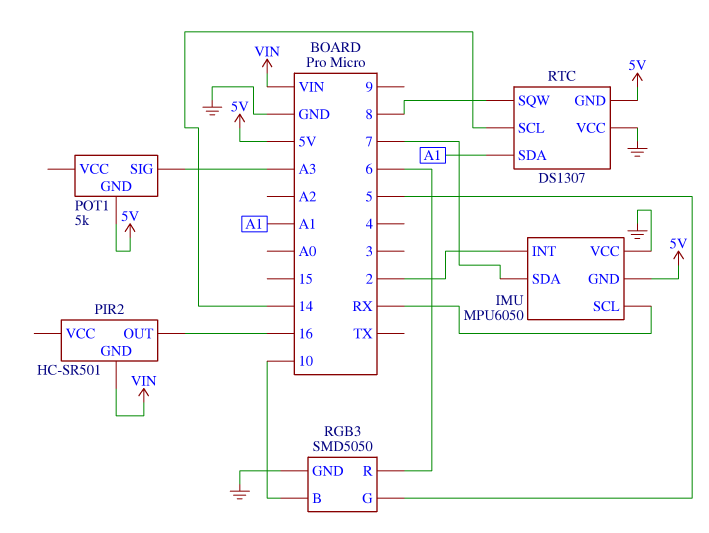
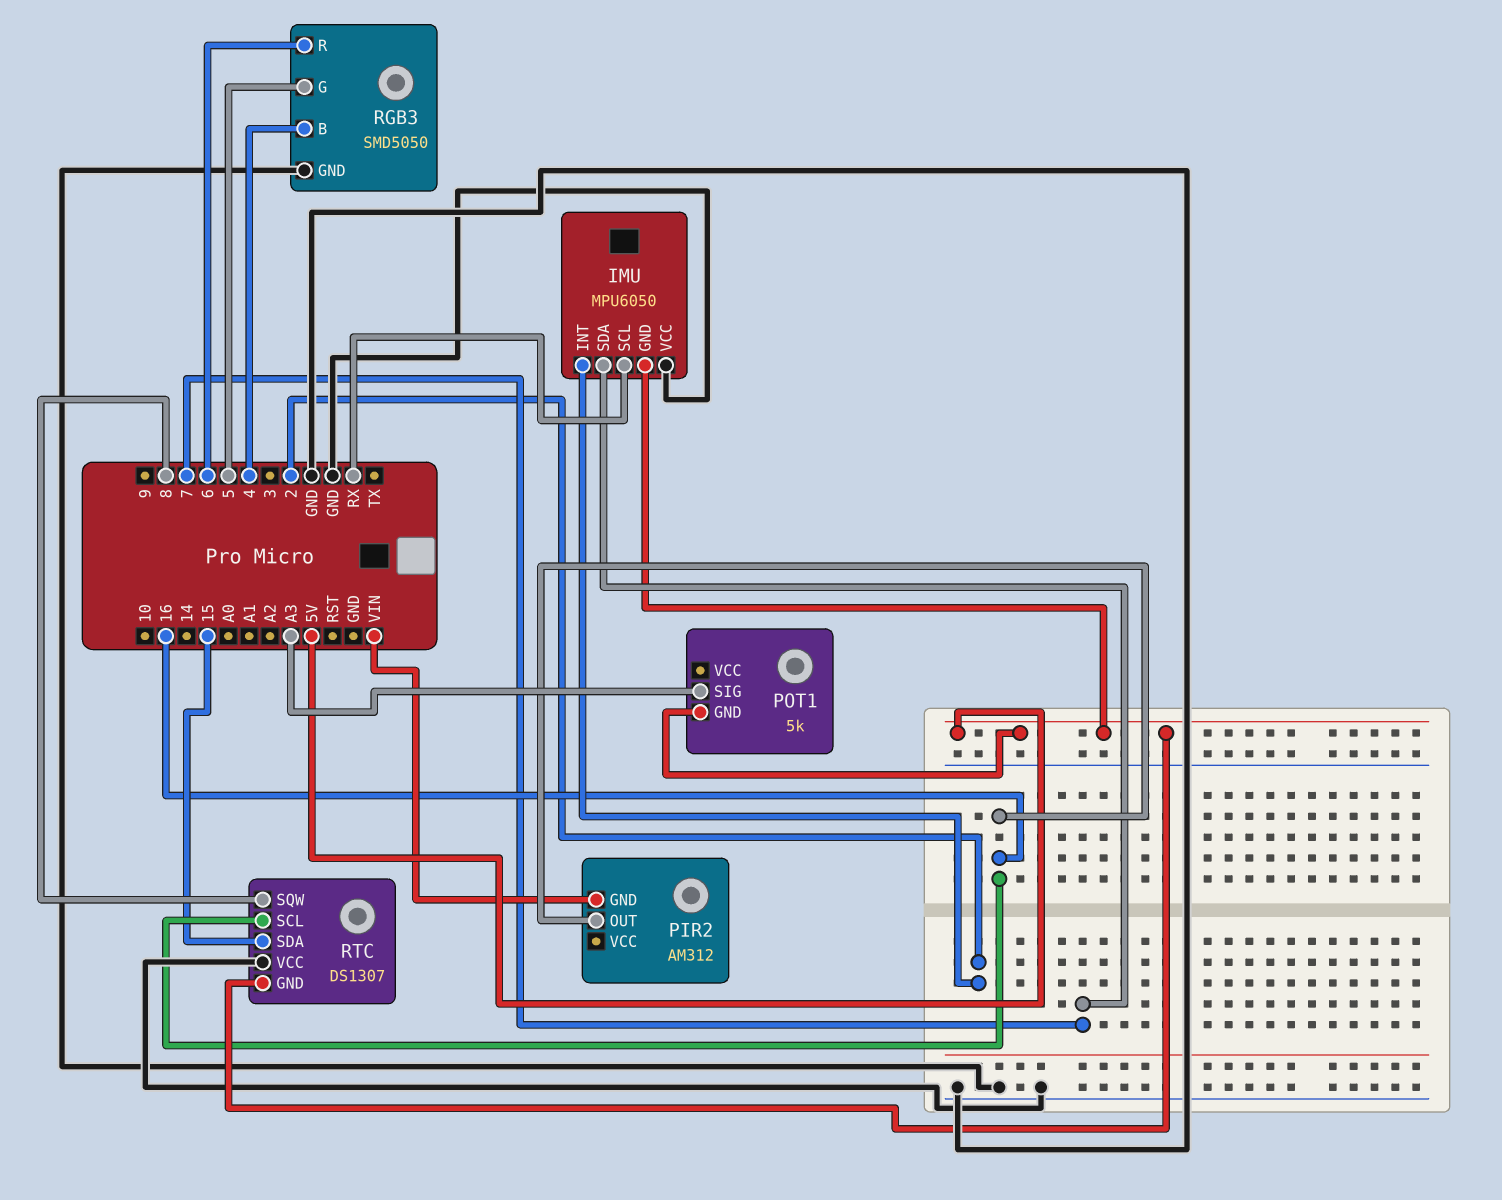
PIR2: HC-SR501 -> AM312
RGB3 pin B: 10 -> 4
RTC pin SCL: 14 -> 16
RTC pin SDA: A1 -> 15

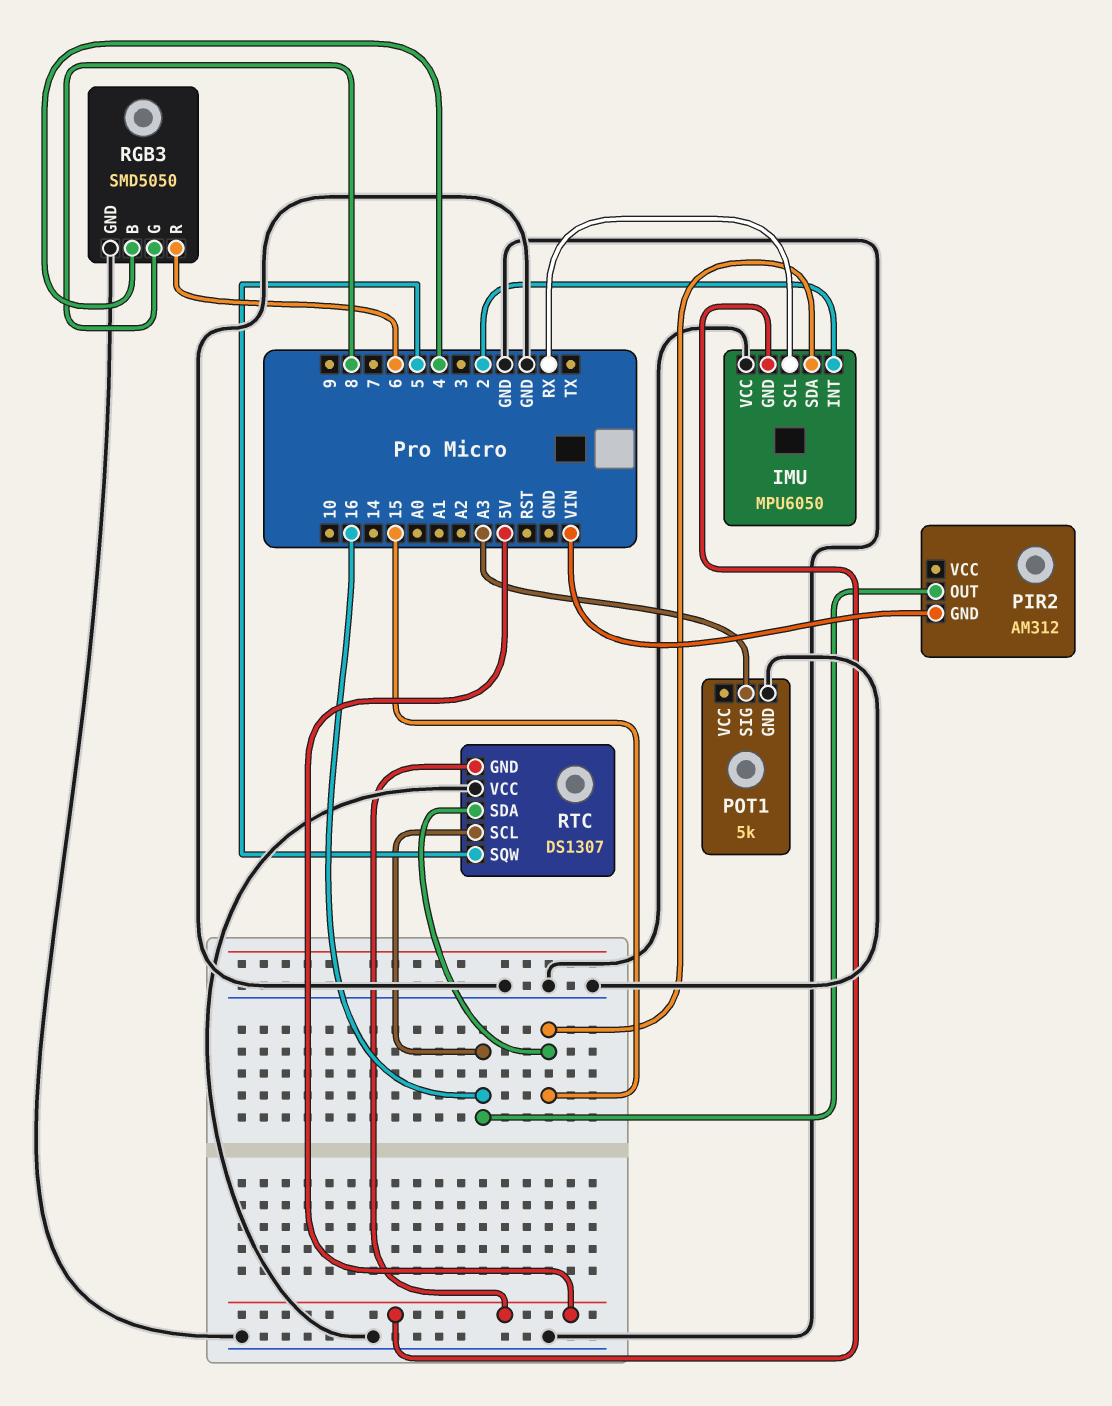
IMU pin SDA: 7 -> 15
POT1 pin GND: 5V -> GND
RGB3 pin G: 5 -> 8
RTC pin SQW: 8 -> 5

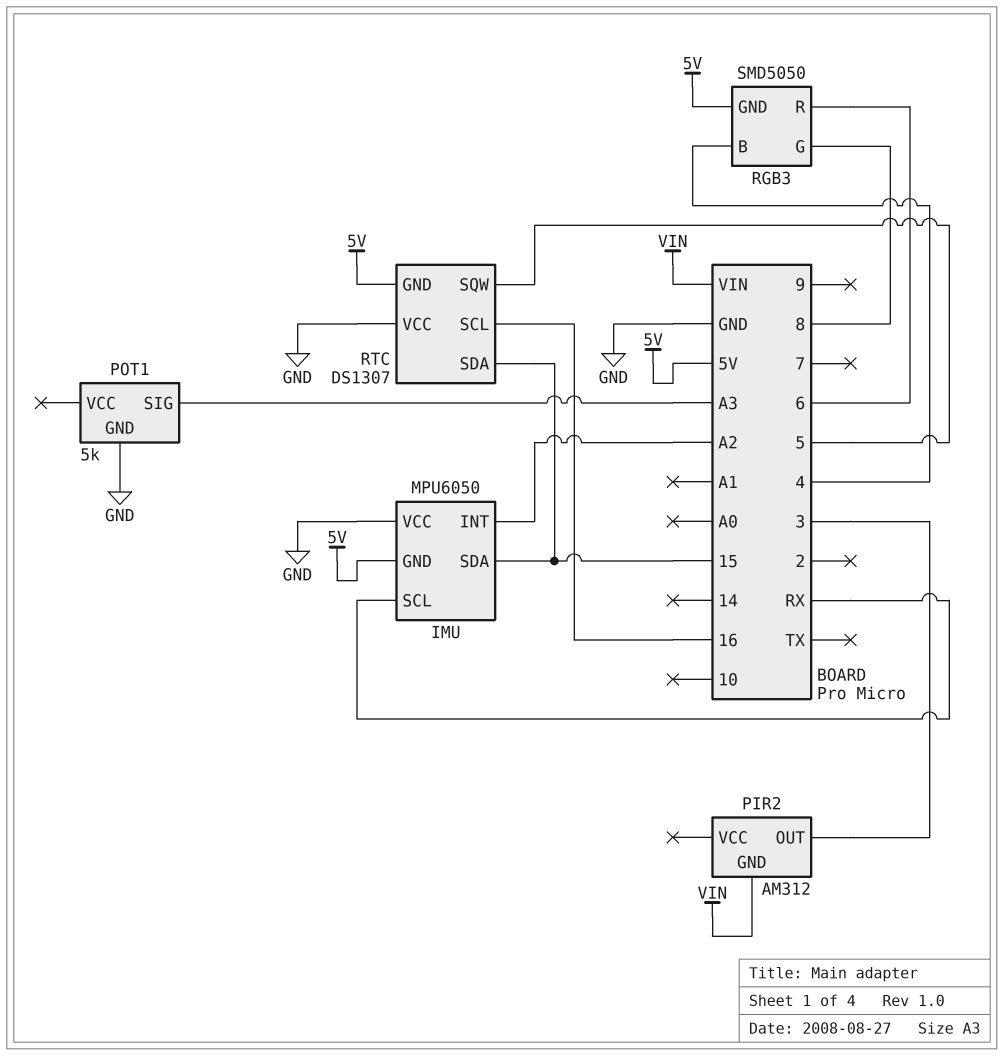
IMU pin INT: 2 -> A2
PIR2 pin OUT: 16 -> 3
RGB3 pin GND: GND -> 5V

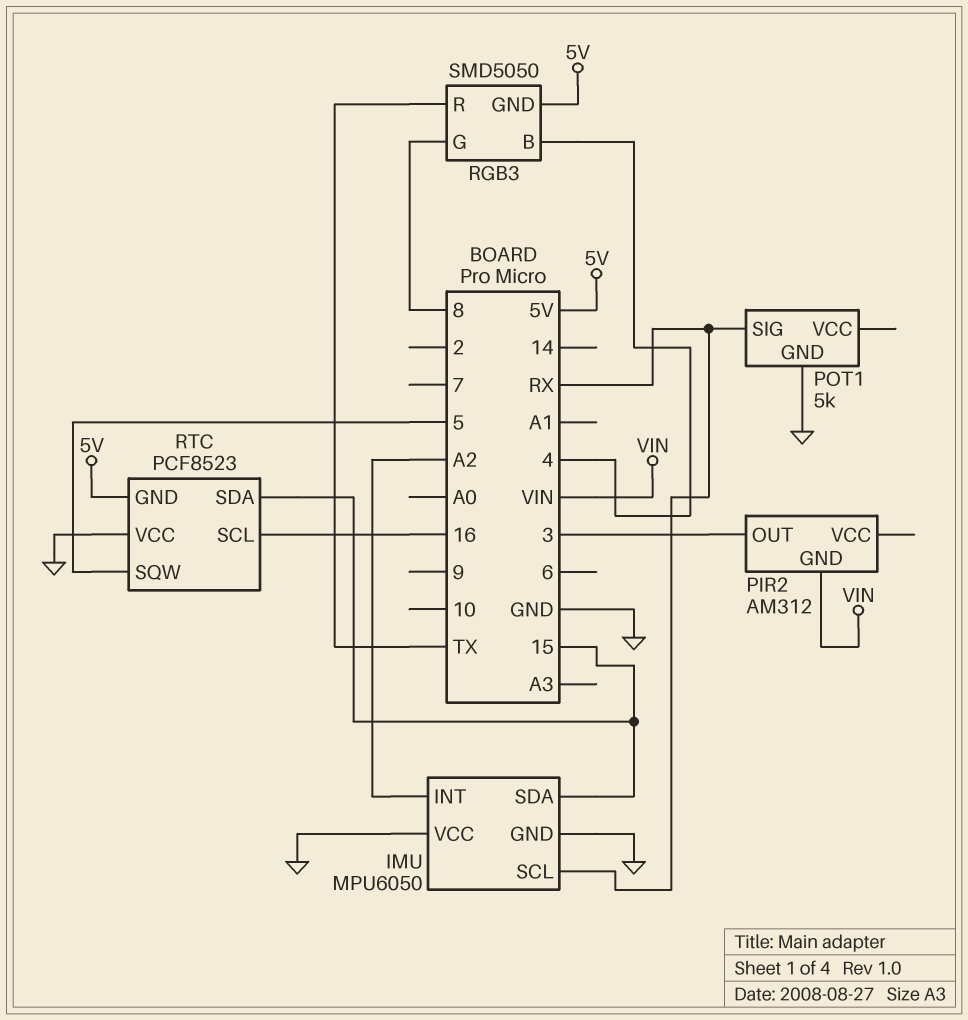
IMU pin GND: 5V -> GND
POT1 pin SIG: A3 -> RX
RGB3 pin R: 6 -> TX
RTC: DS1307 -> PCF8523

